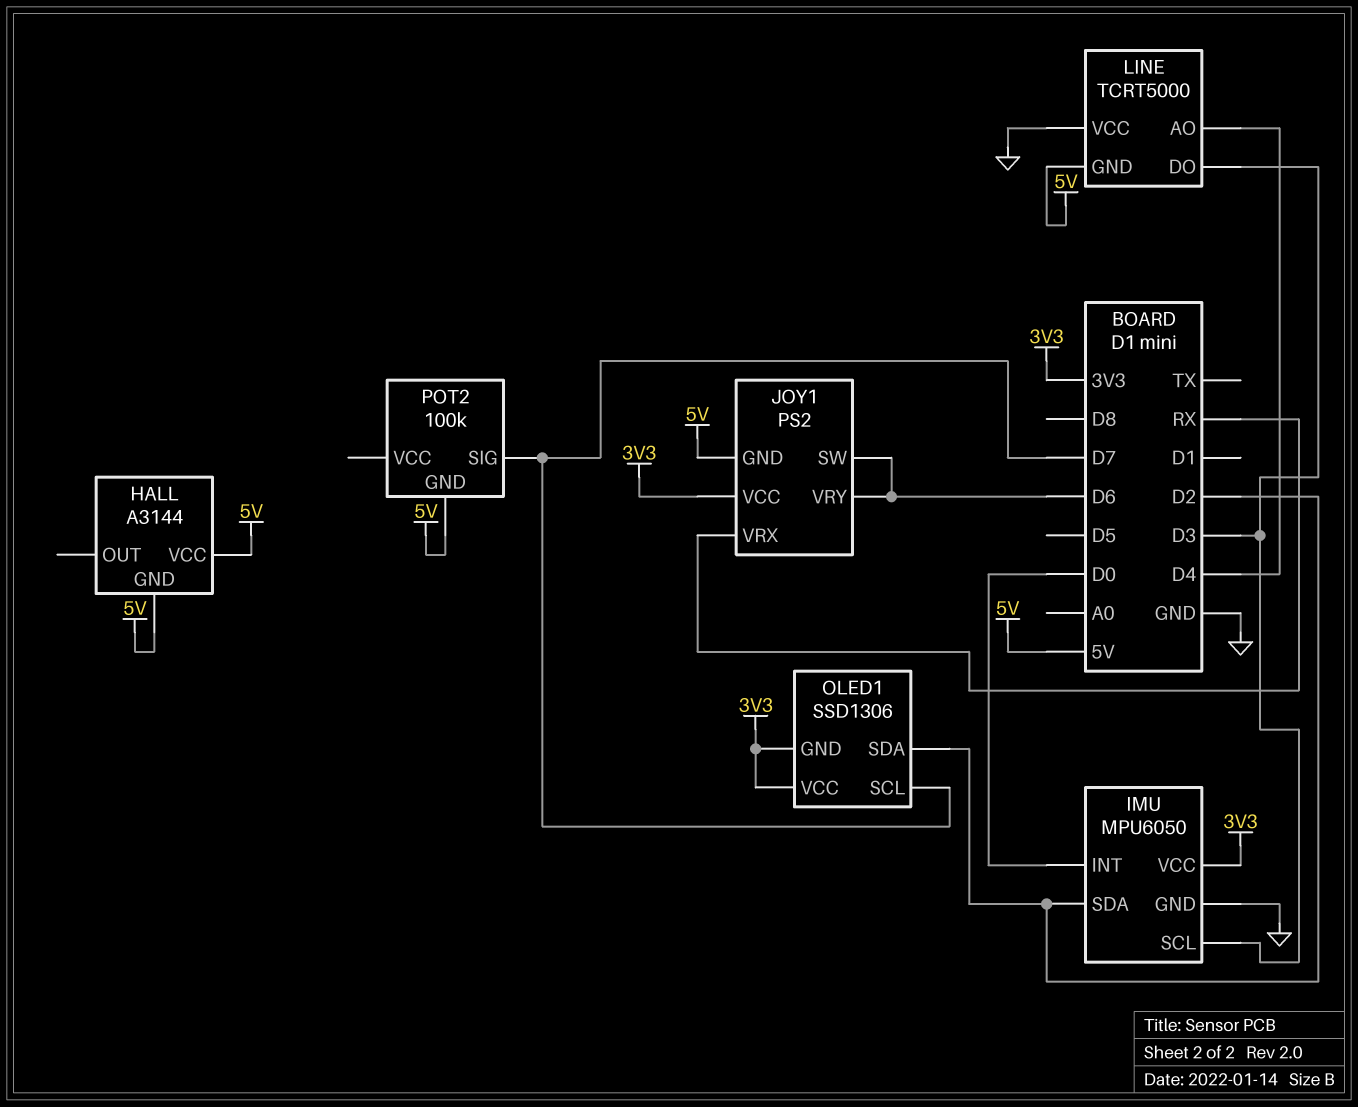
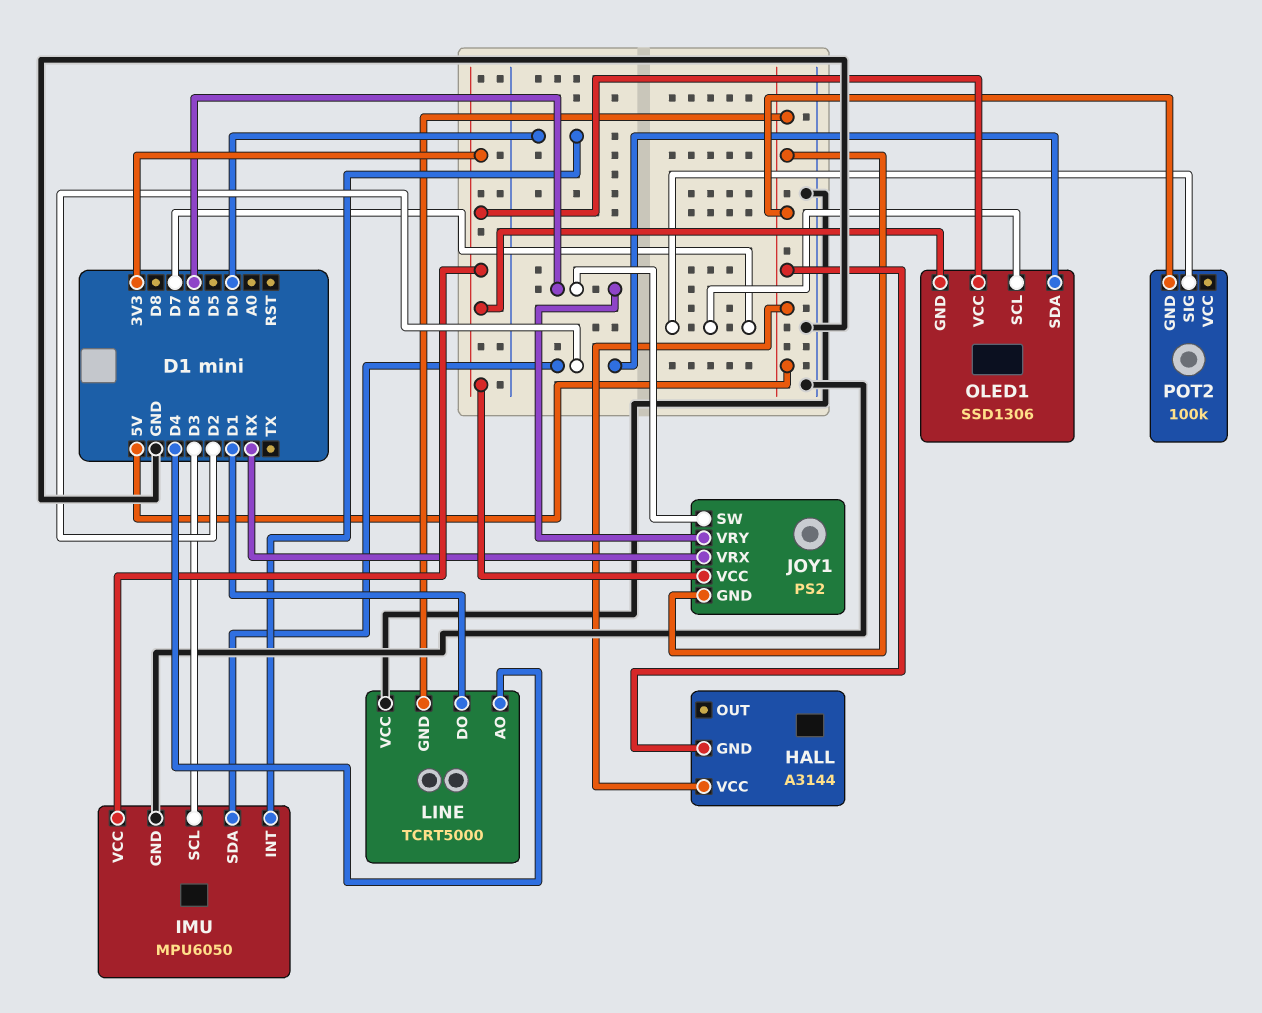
LINE pin DO: D3 -> D1

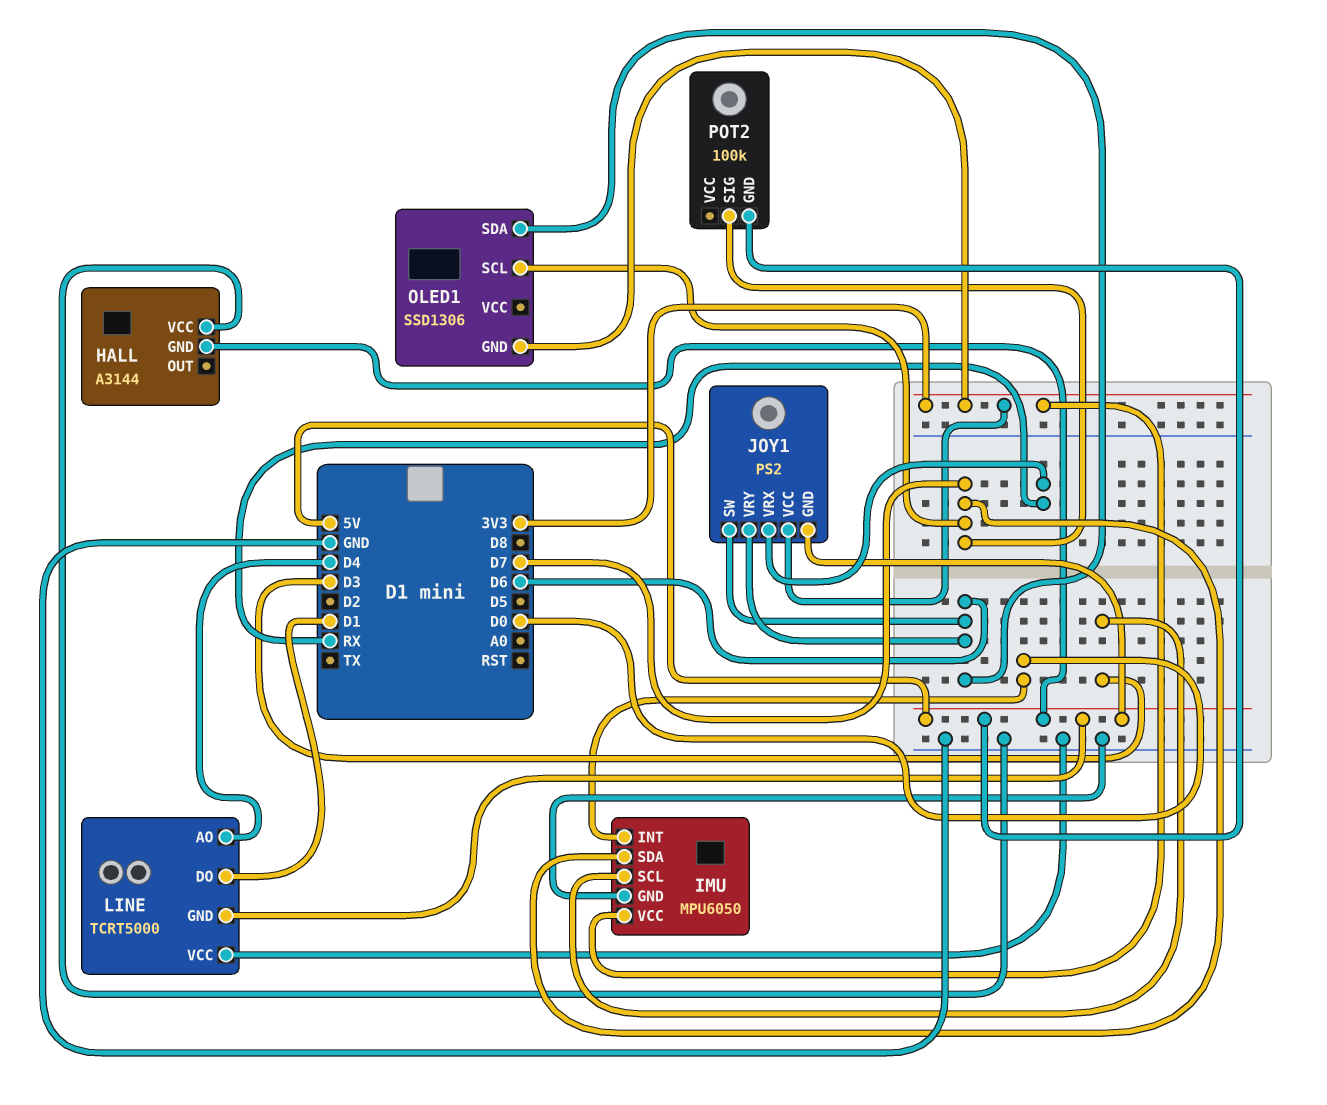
HALL pin VCC: 5V -> GND
IMU pin SDA: D2 -> D7
OLED1 pin SDA: D2 -> D6
OLED1 pin VCC: 3V3 -> none

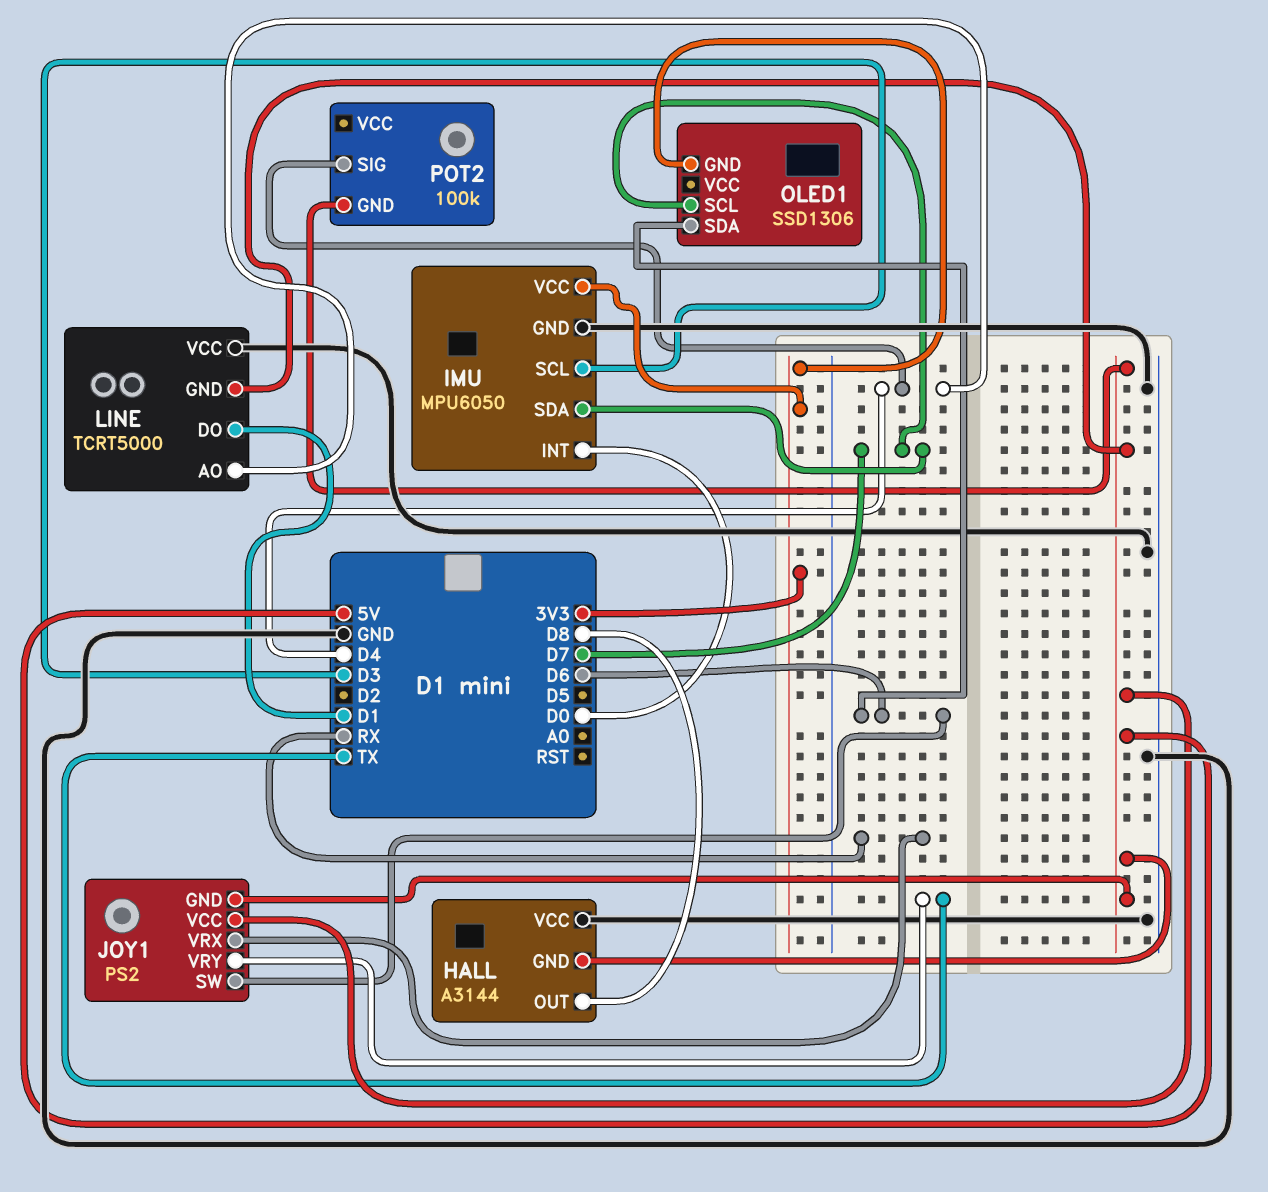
HALL pin OUT: none -> D8
JOY1 pin VCC: 3V3 -> 5V
JOY1 pin VRY: D6 -> TX
POT2 pin SIG: D7 -> D4

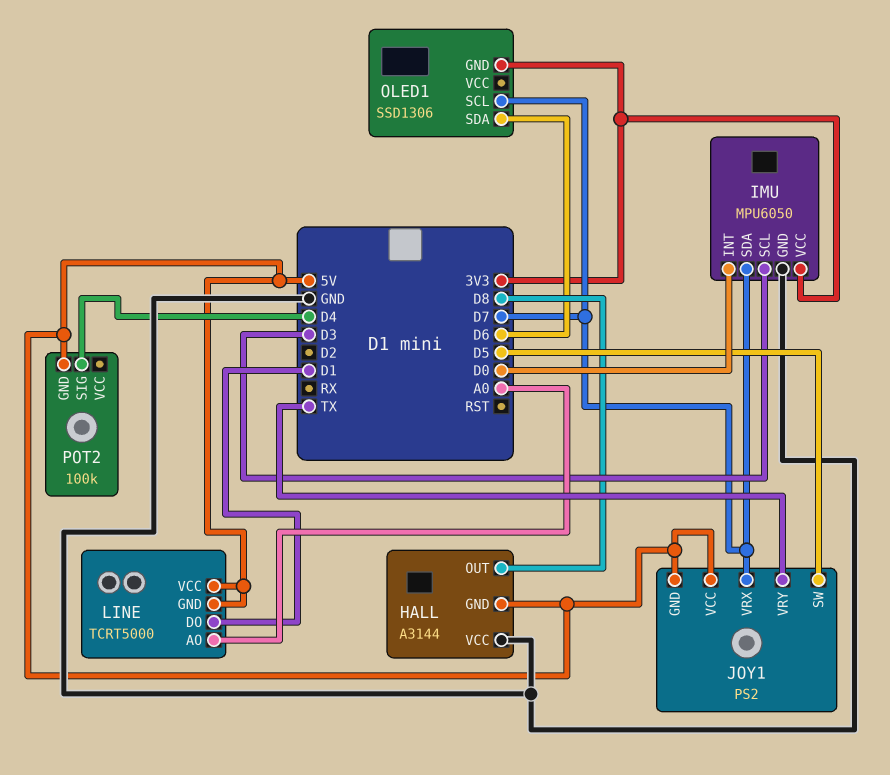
JOY1 pin SW: D6 -> D5
JOY1 pin VRX: RX -> D7
LINE pin AO: D4 -> A0
LINE pin VCC: GND -> 5V

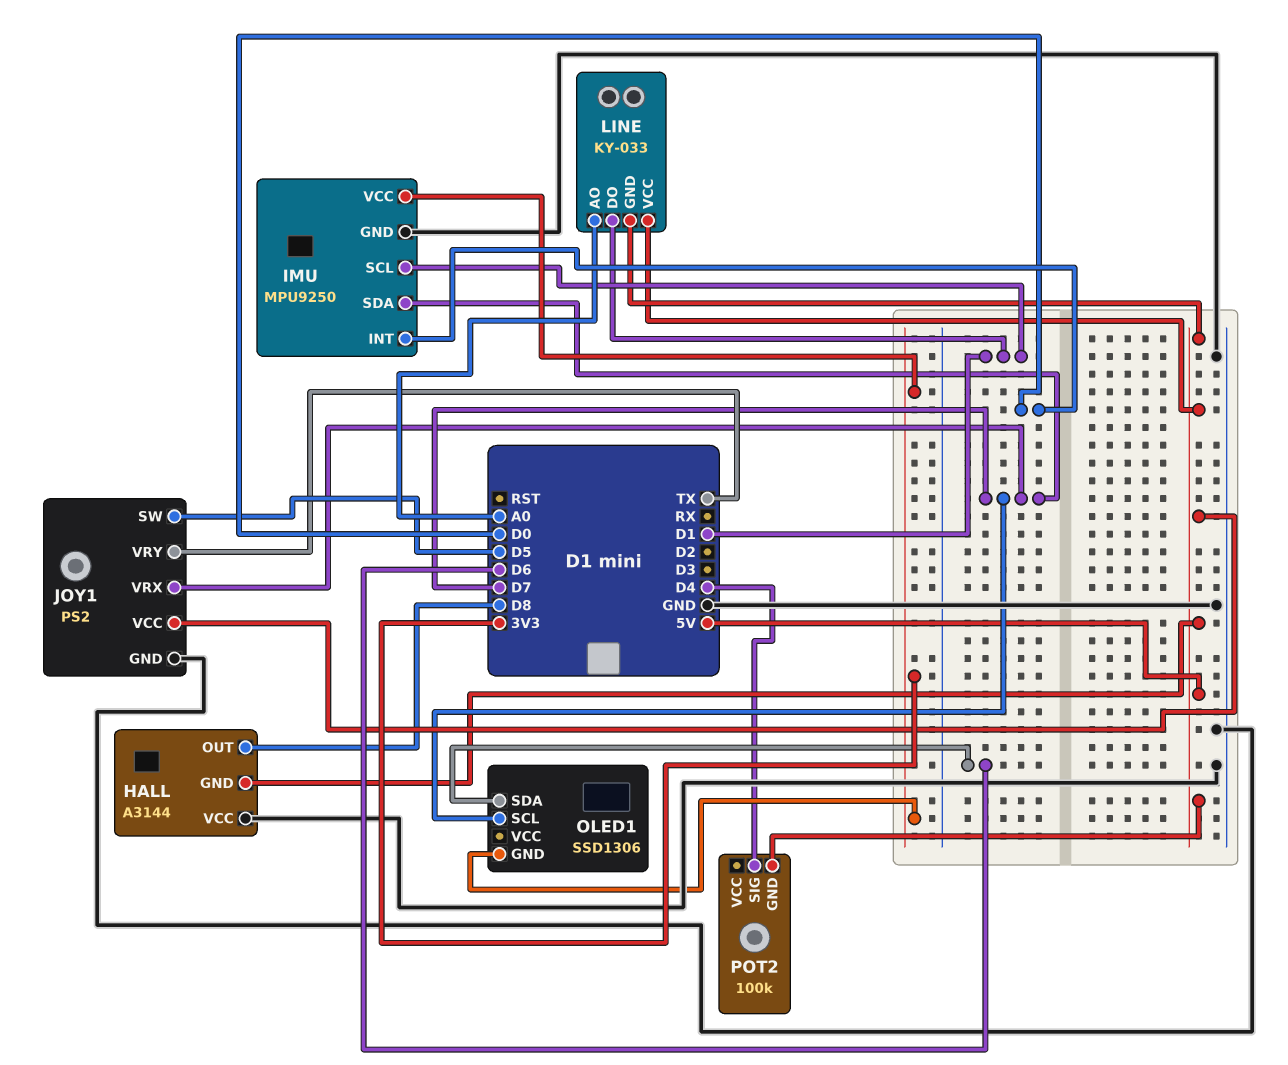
IMU: MPU6050 -> MPU9250
IMU pin SCL: D3 -> D1
JOY1 pin GND: 5V -> GND
LINE: TCRT5000 -> KY-033

